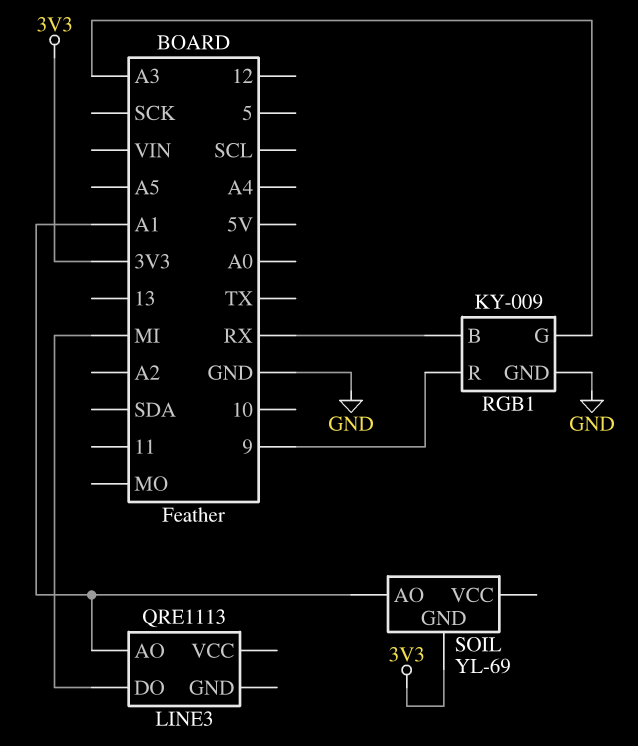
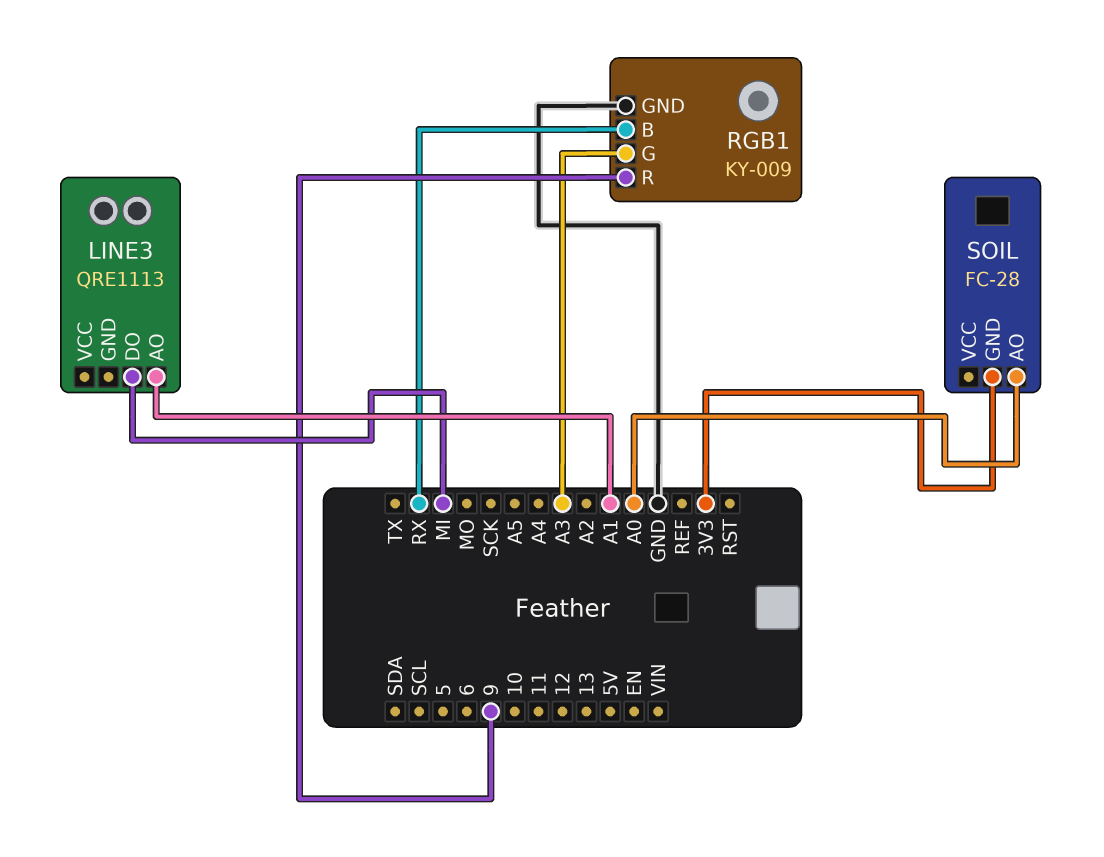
SOIL: YL-69 -> FC-28
SOIL pin AO: A1 -> A0

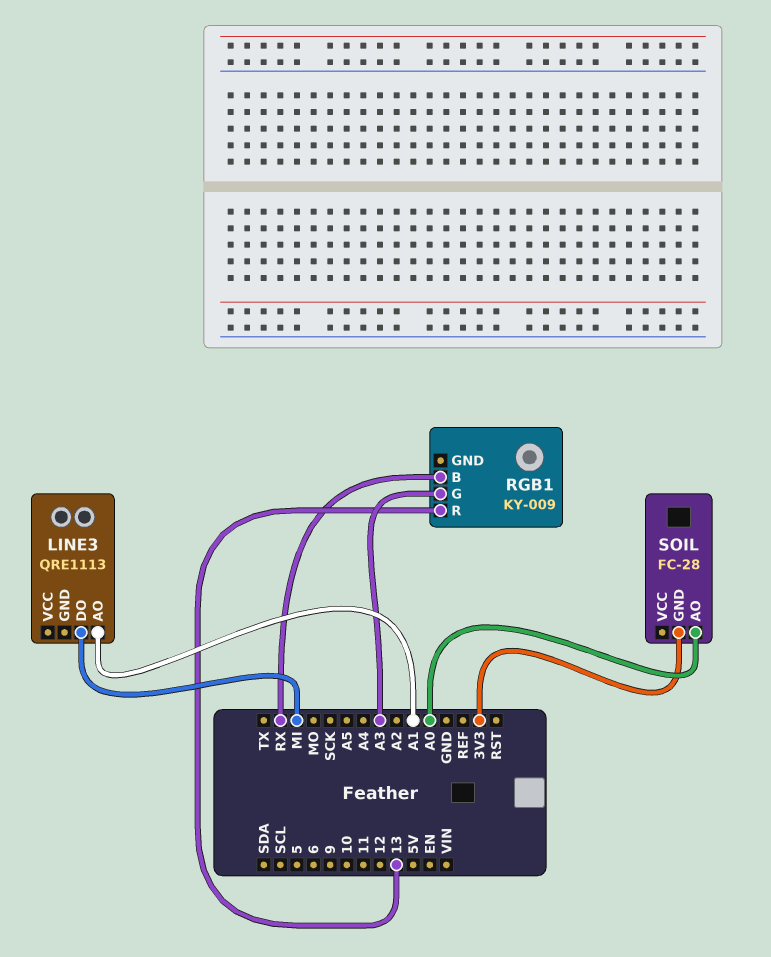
RGB1 pin GND: GND -> none
RGB1 pin R: 9 -> 13

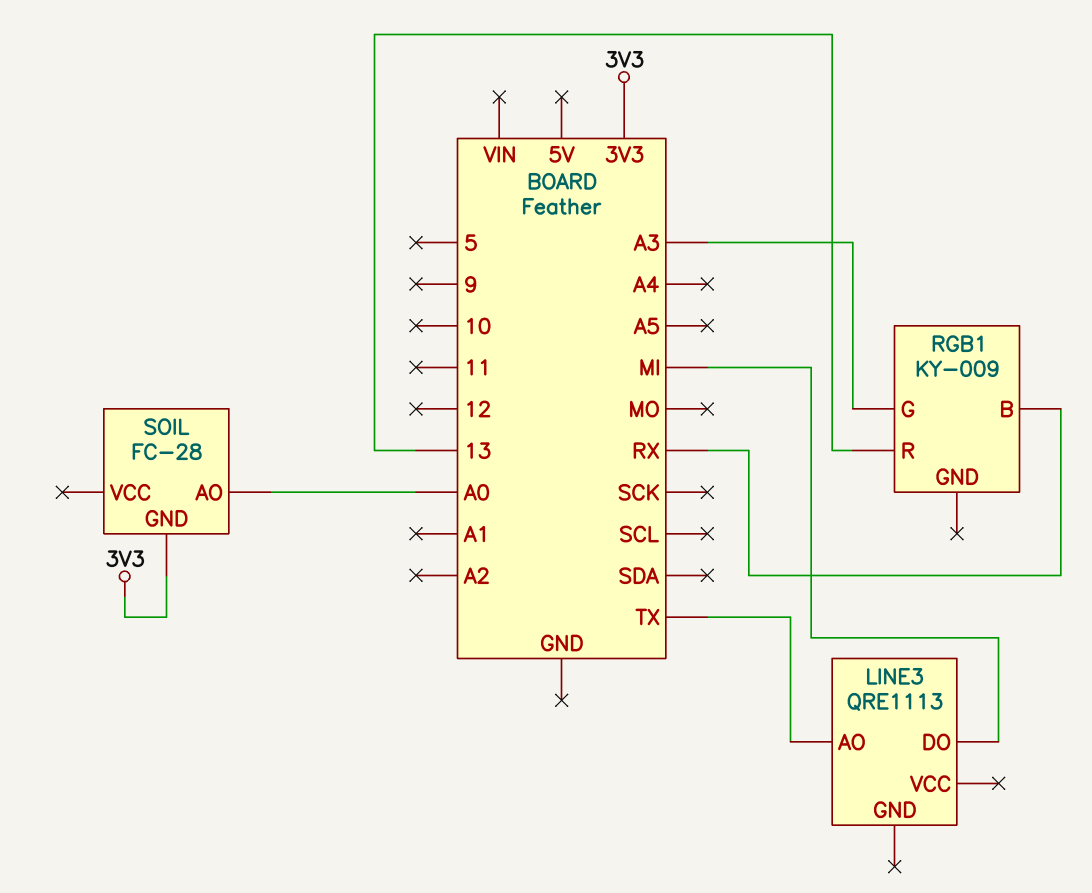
LINE3 pin AO: A1 -> TX

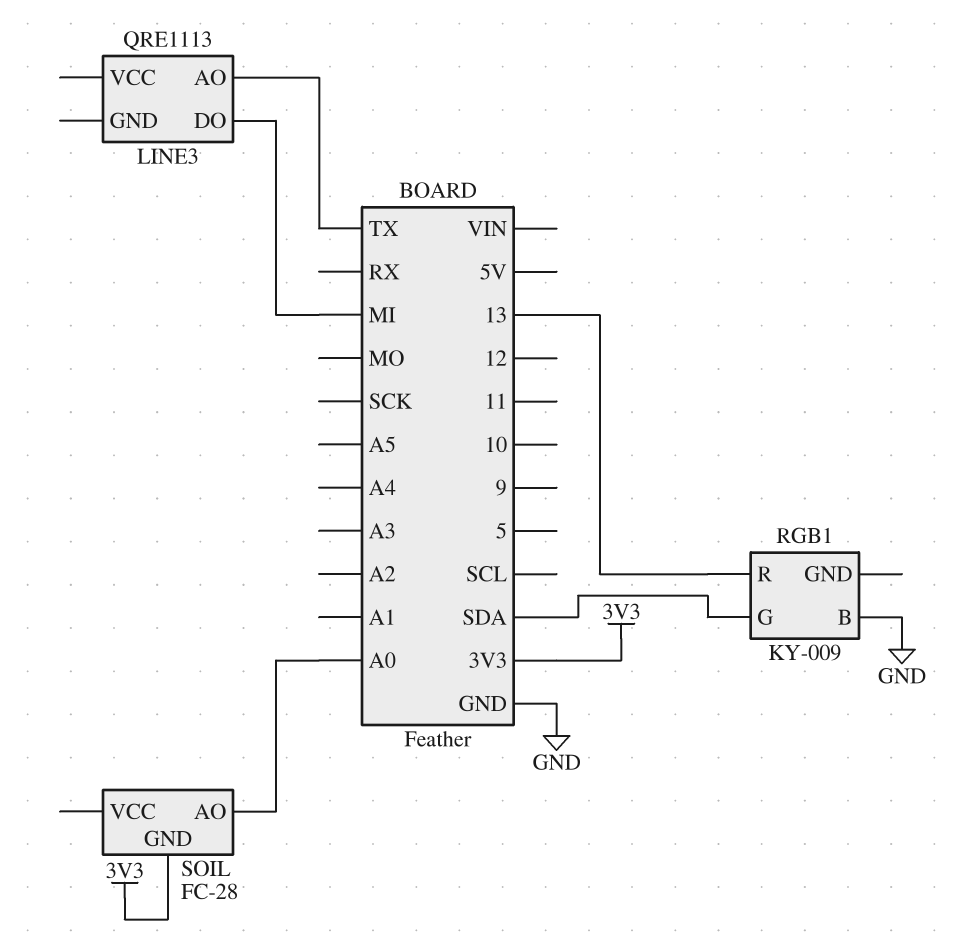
RGB1 pin B: RX -> GND
RGB1 pin G: A3 -> SDA

